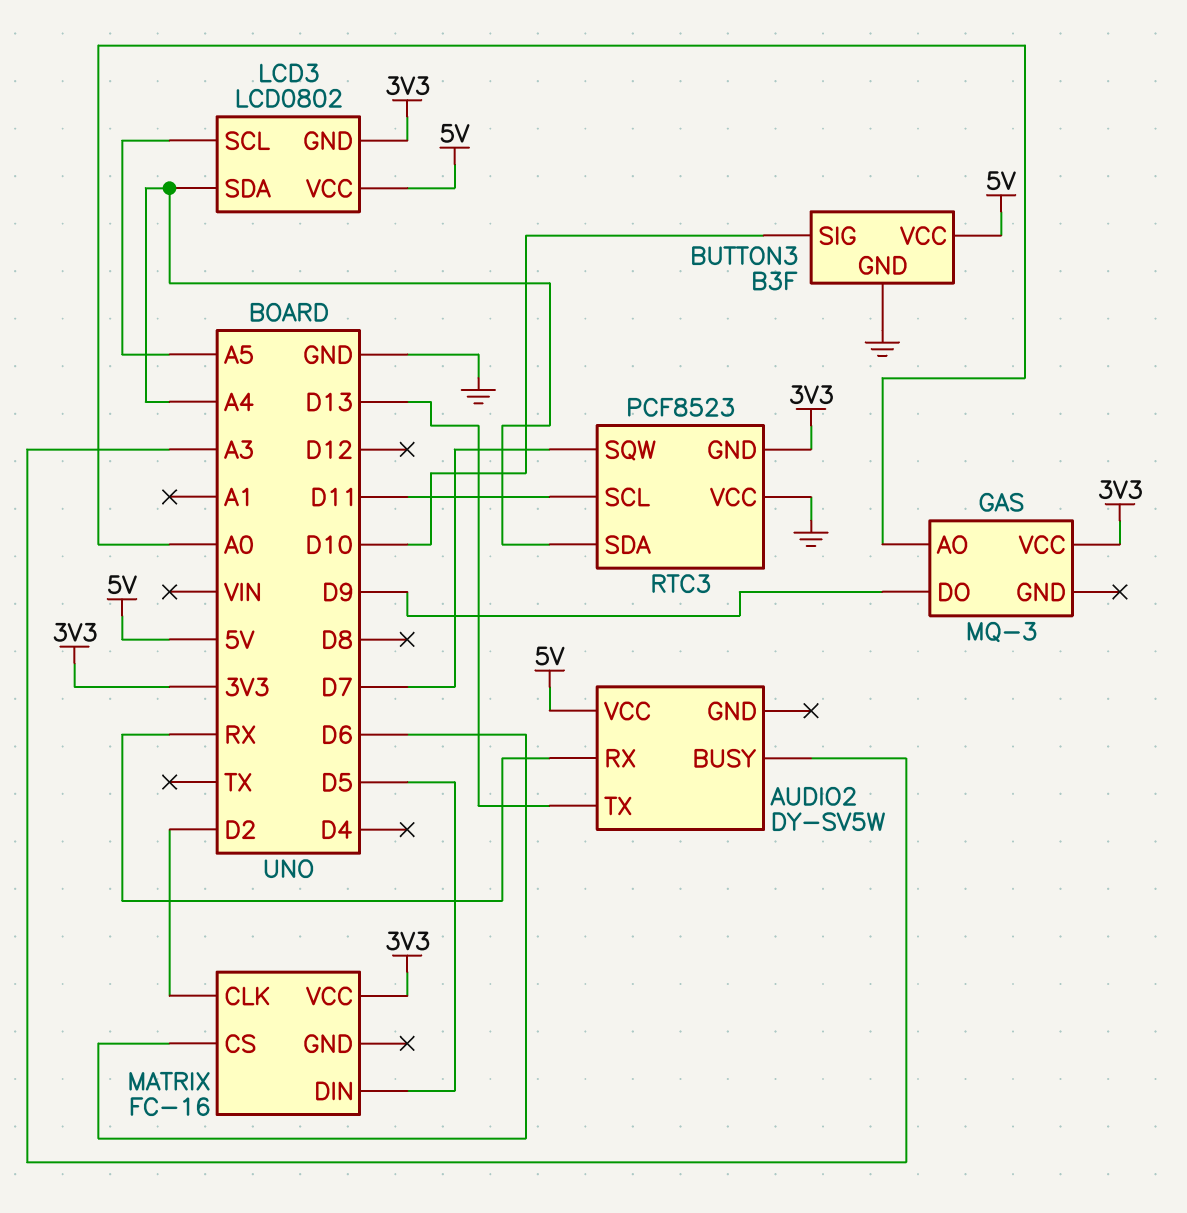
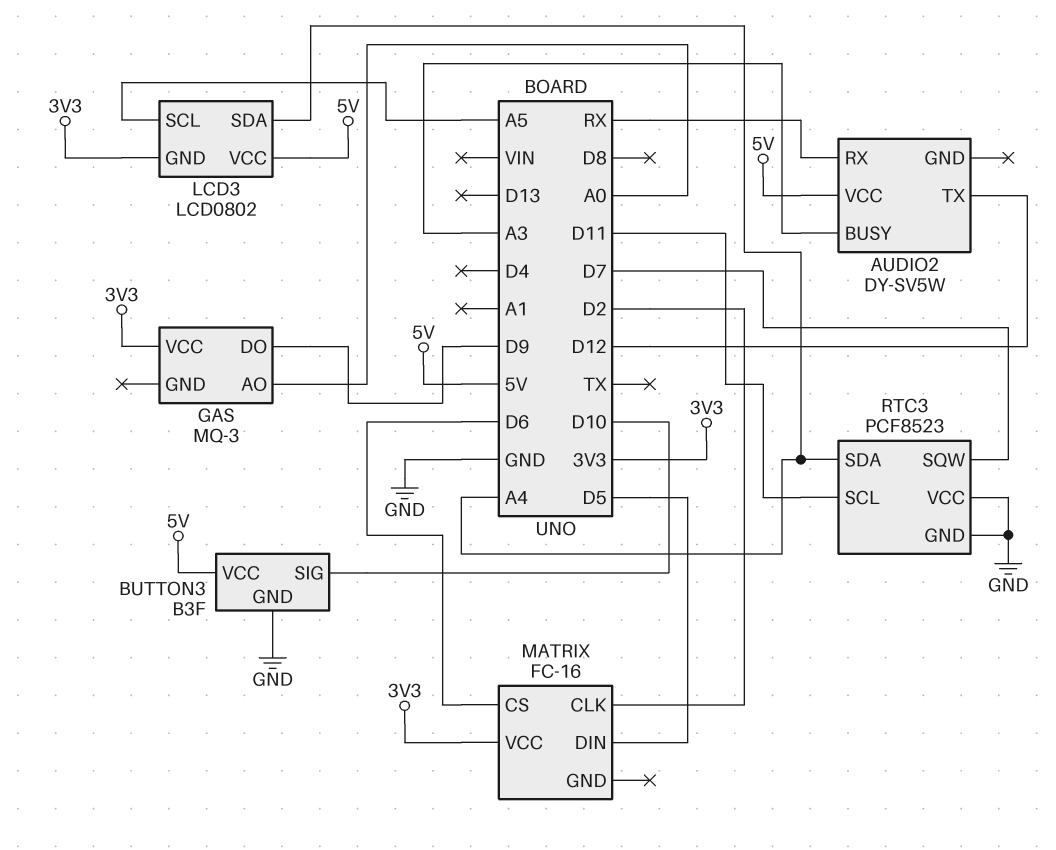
AUDIO2 pin TX: D13 -> D12
RTC3 pin GND: 3V3 -> GND

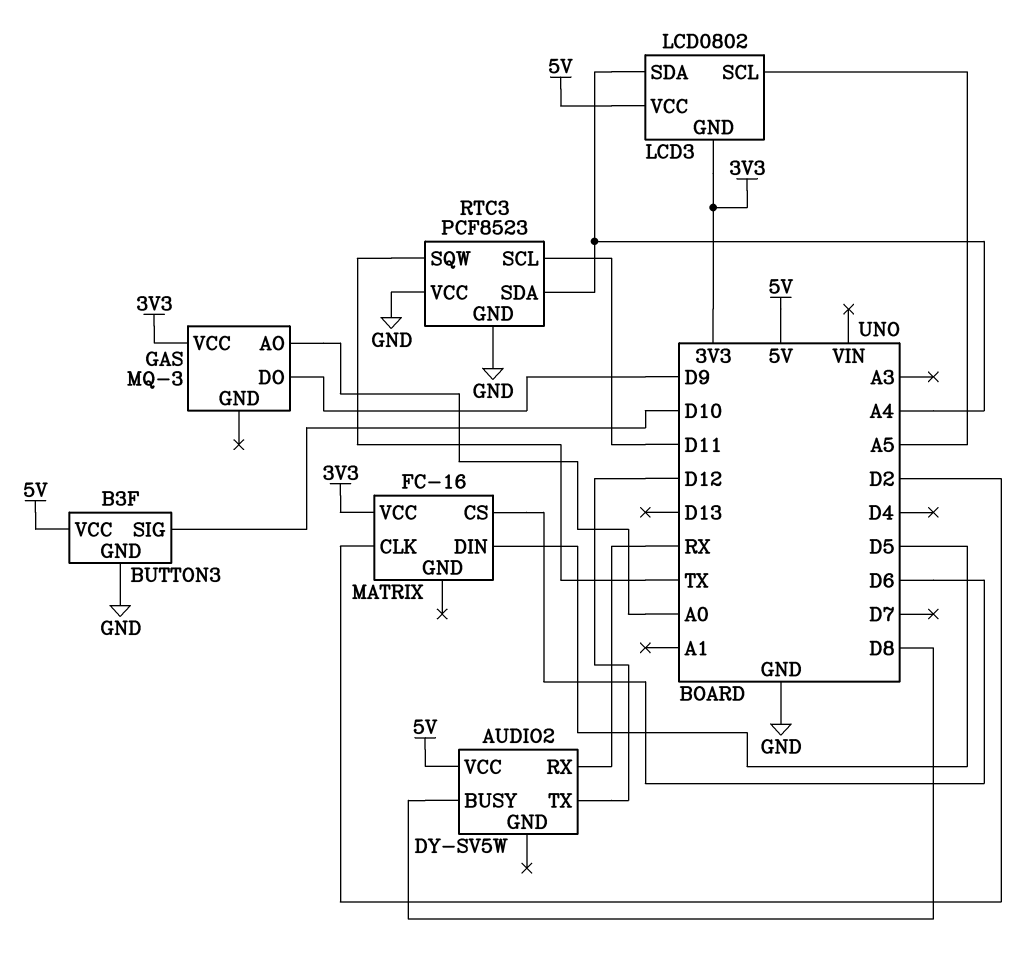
AUDIO2 pin BUSY: A3 -> D8
RTC3 pin SQW: D7 -> TX

